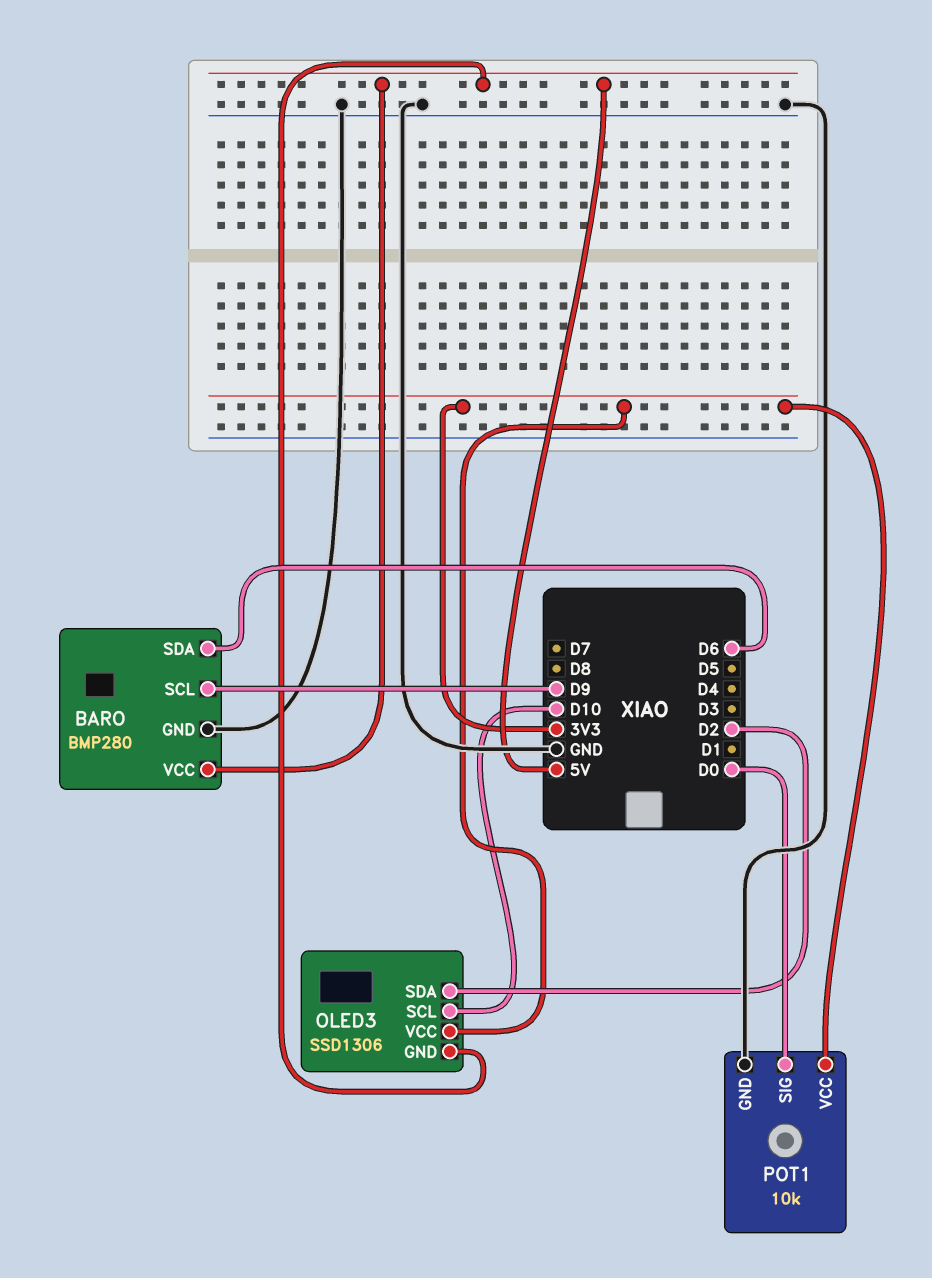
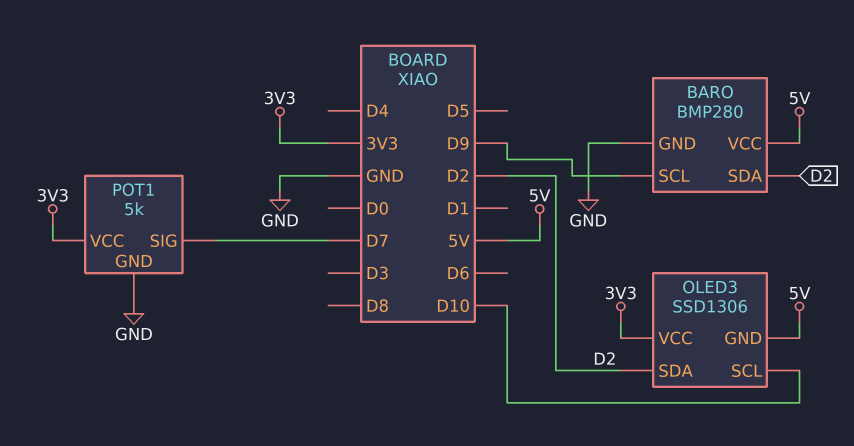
BARO pin SDA: D6 -> D2
POT1: 10k -> 5k
POT1 pin SIG: D0 -> D7

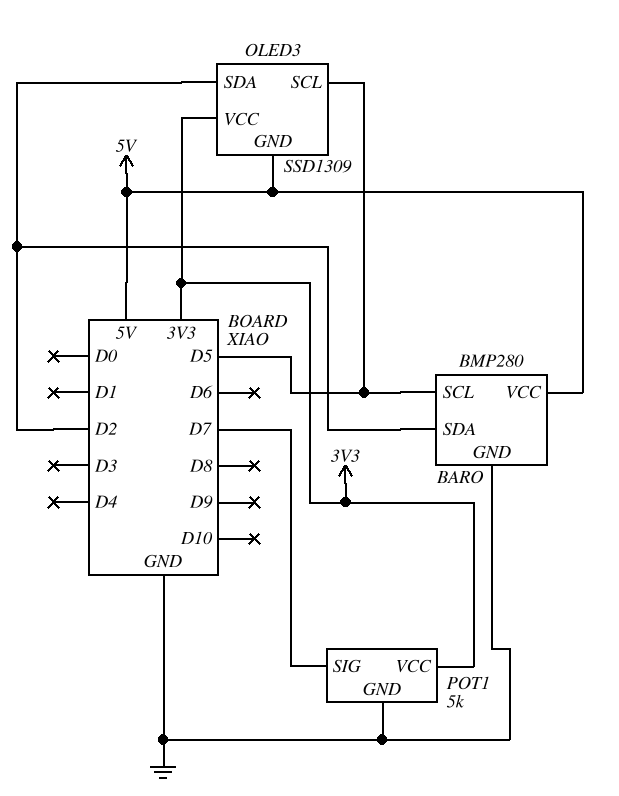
BARO pin SCL: D9 -> D5
OLED3: SSD1306 -> SSD1309
OLED3 pin SCL: D10 -> D5

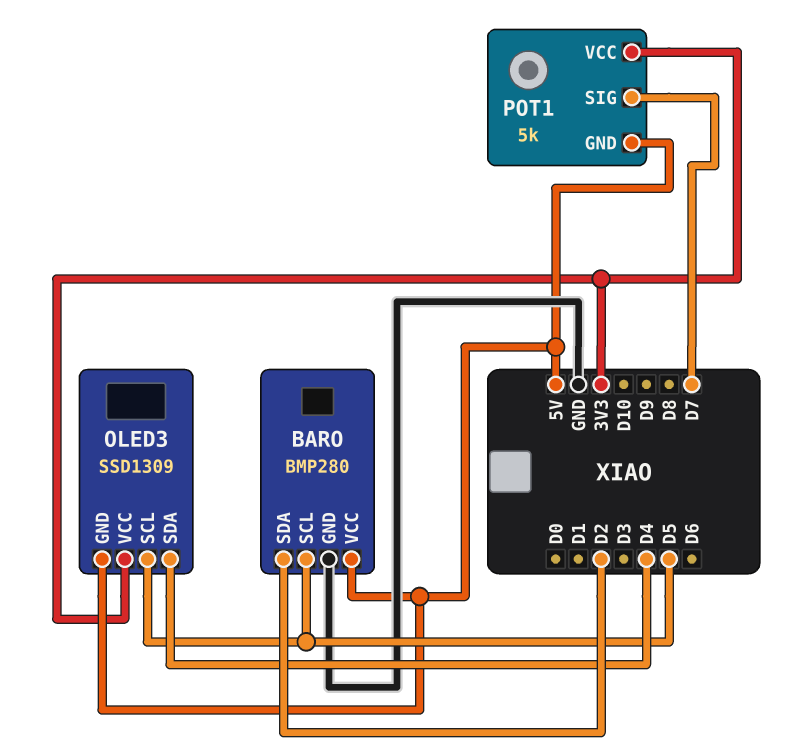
OLED3 pin SDA: D2 -> D4
POT1 pin GND: GND -> 5V

